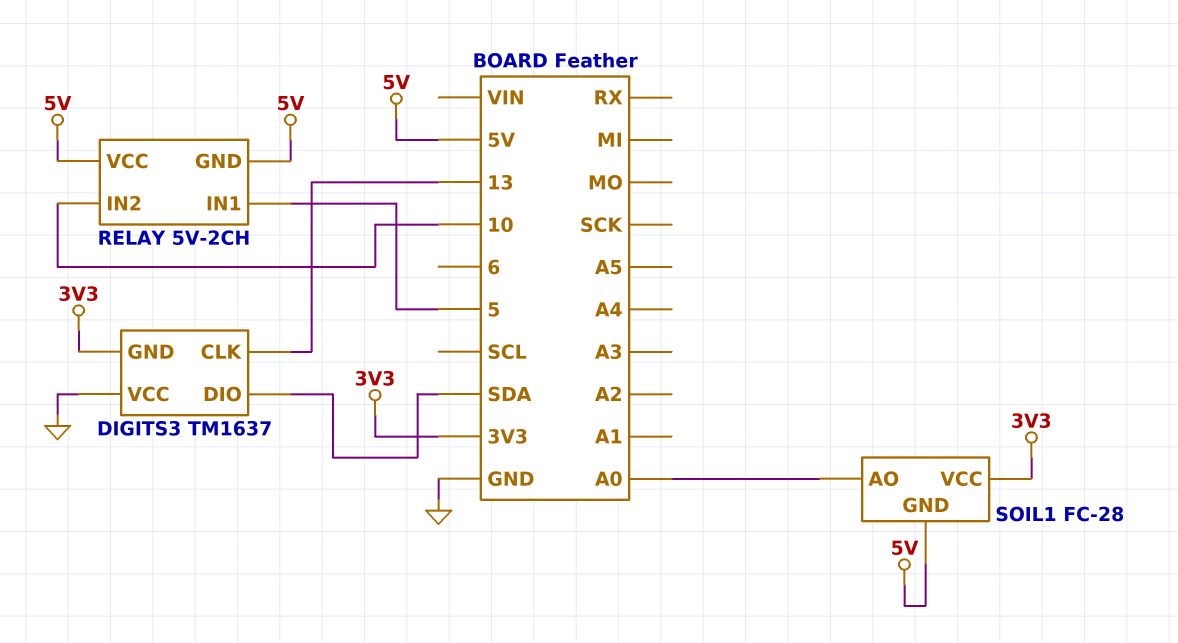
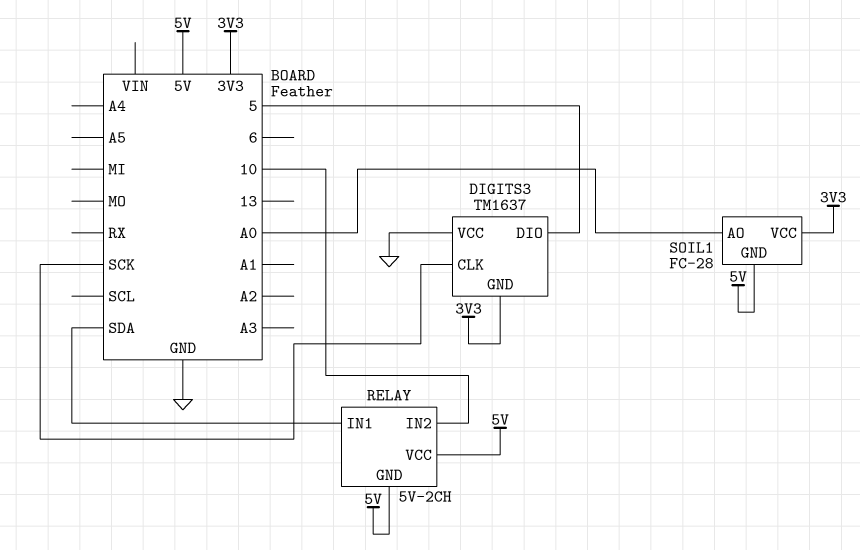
DIGITS3 pin CLK: 13 -> SCK
DIGITS3 pin DIO: SDA -> 5
RELAY pin IN1: 5 -> SDA

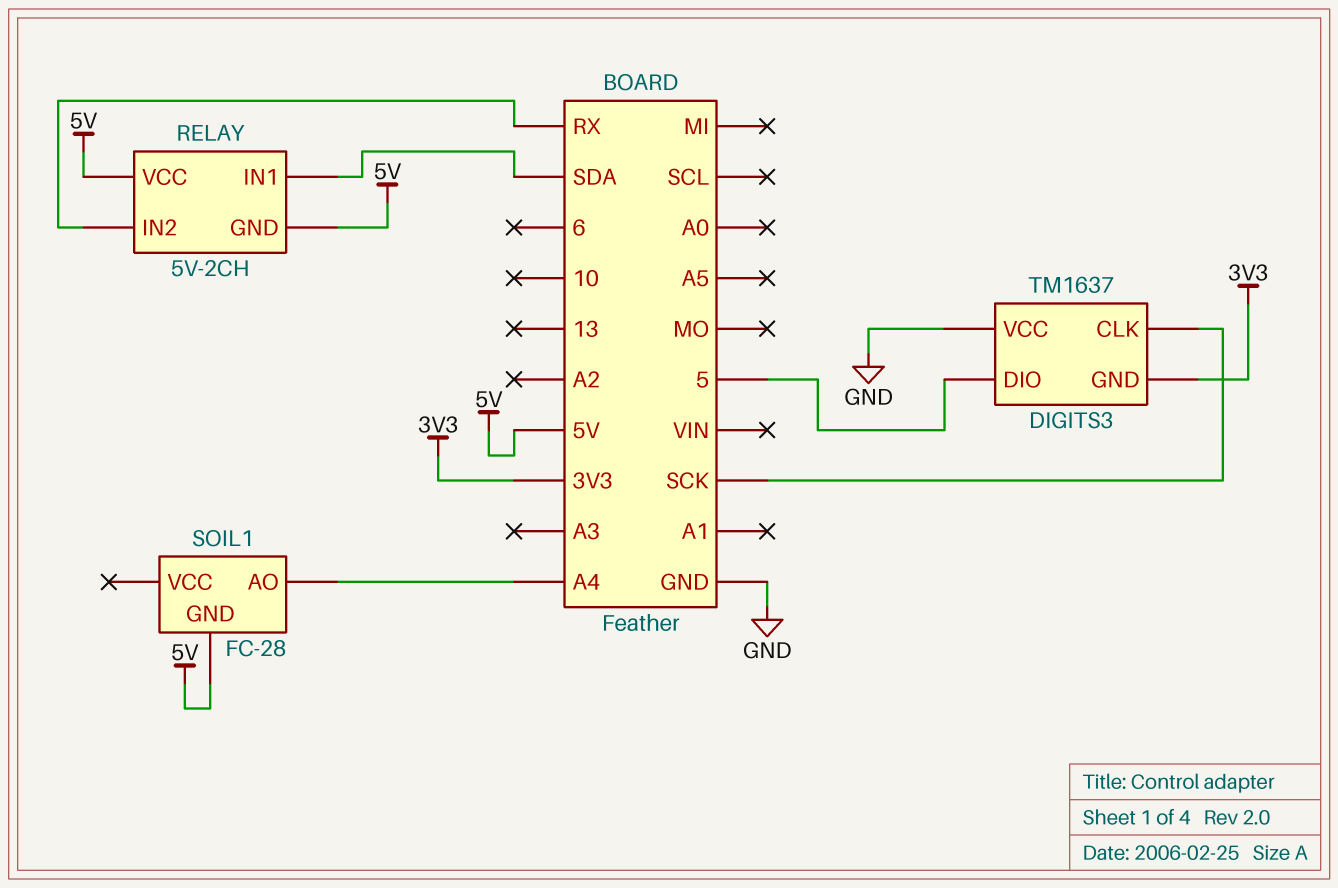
RELAY pin IN2: 10 -> RX
SOIL1 pin AO: A0 -> A4
SOIL1 pin VCC: 3V3 -> none

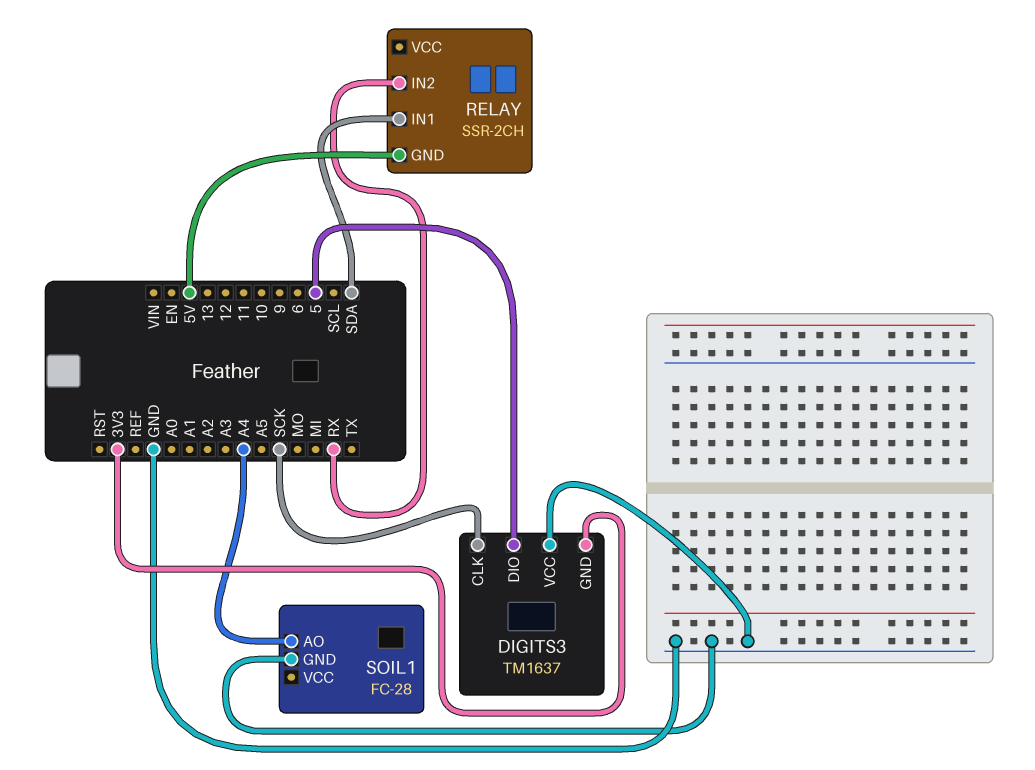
RELAY: 5V-2CH -> SSR-2CH
RELAY pin VCC: 5V -> none
SOIL1 pin GND: 5V -> GND

